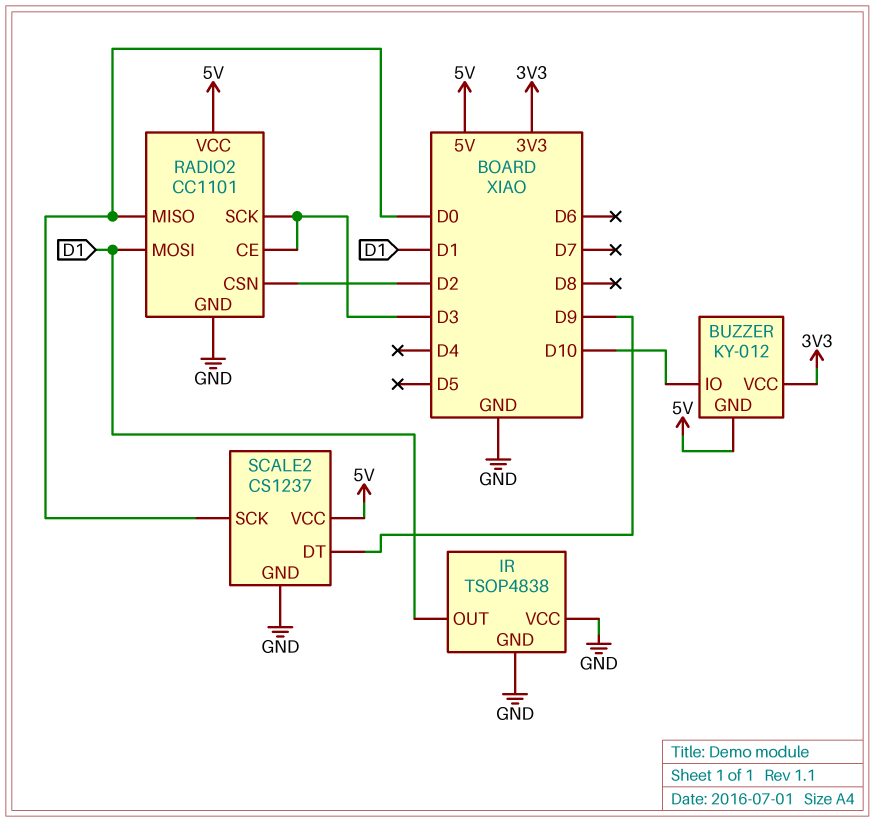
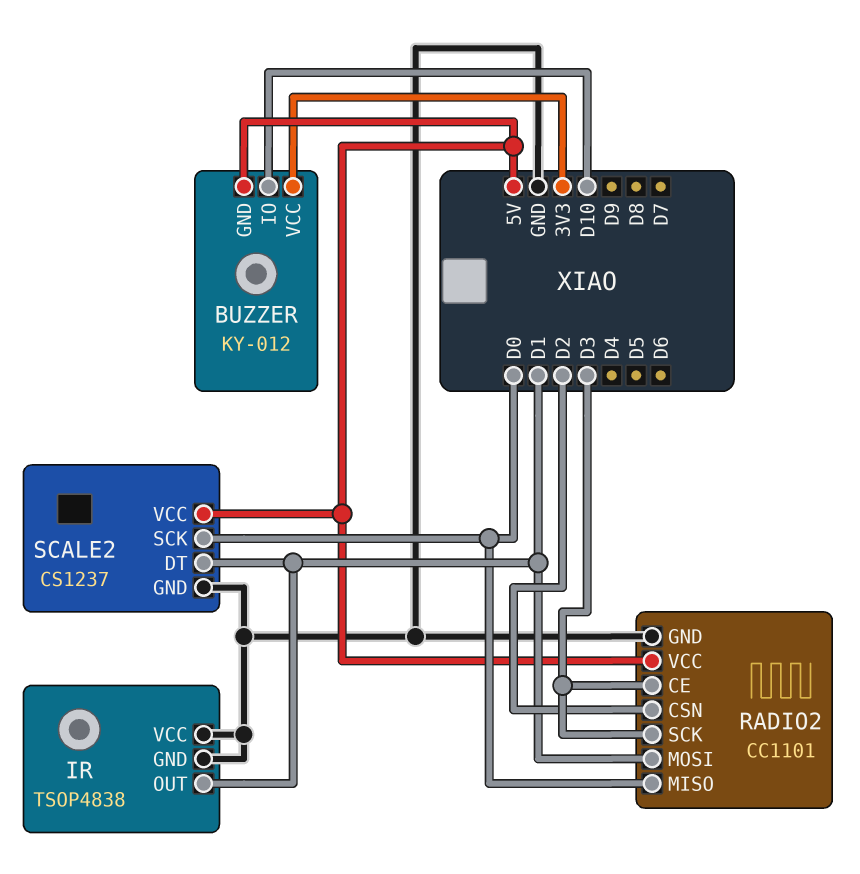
SCALE2 pin DT: D9 -> D1

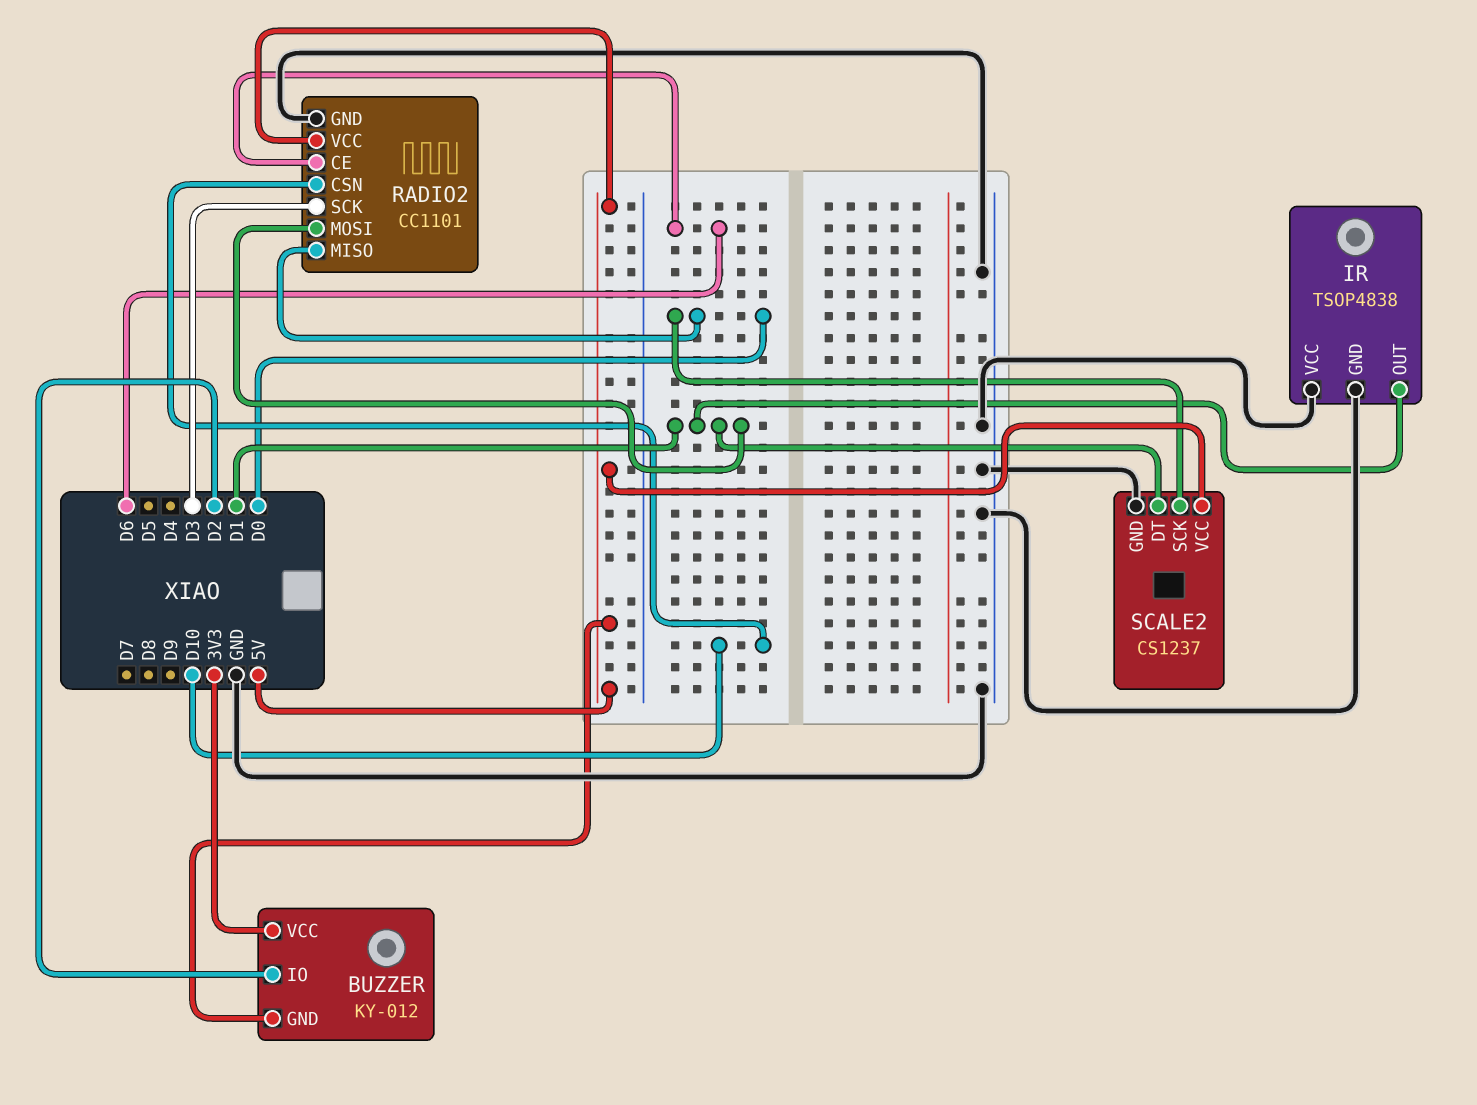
BUZZER pin IO: D10 -> D2
RADIO2 pin CE: D3 -> D6
RADIO2 pin CSN: D2 -> D10

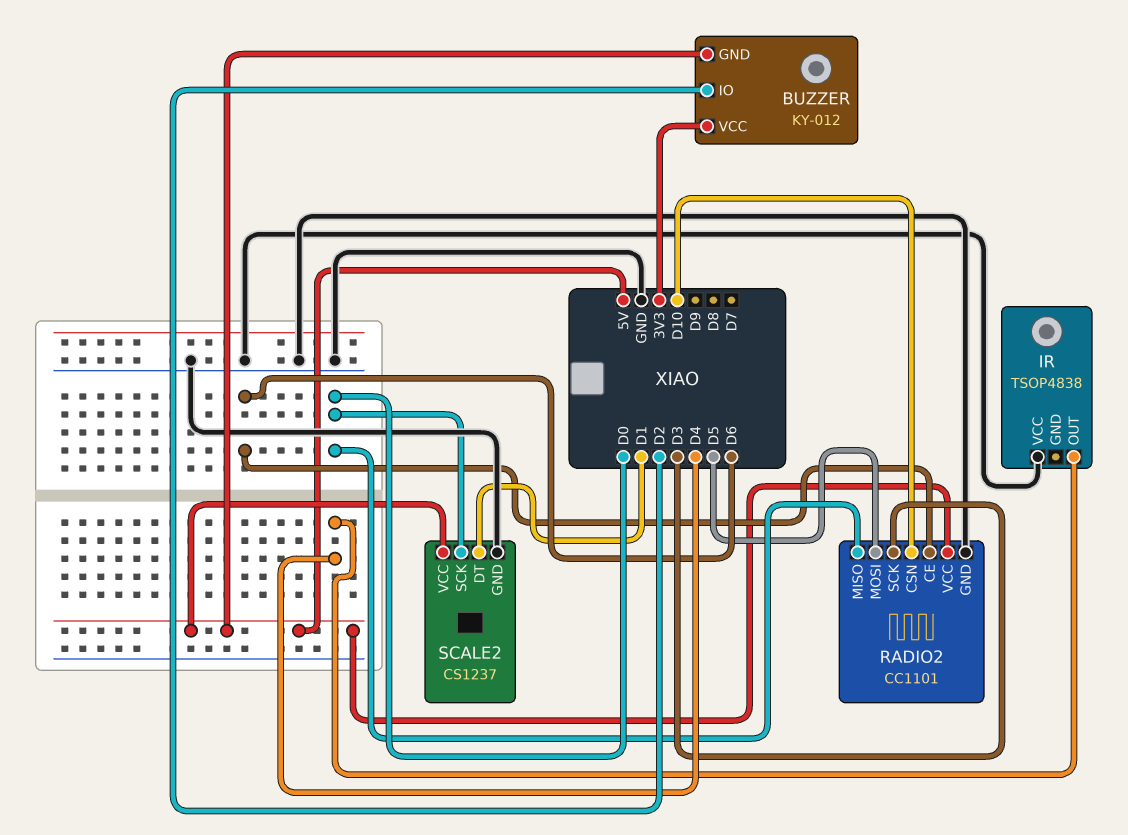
IR pin GND: GND -> none
IR pin OUT: D1 -> D4
RADIO2 pin MOSI: D1 -> D5

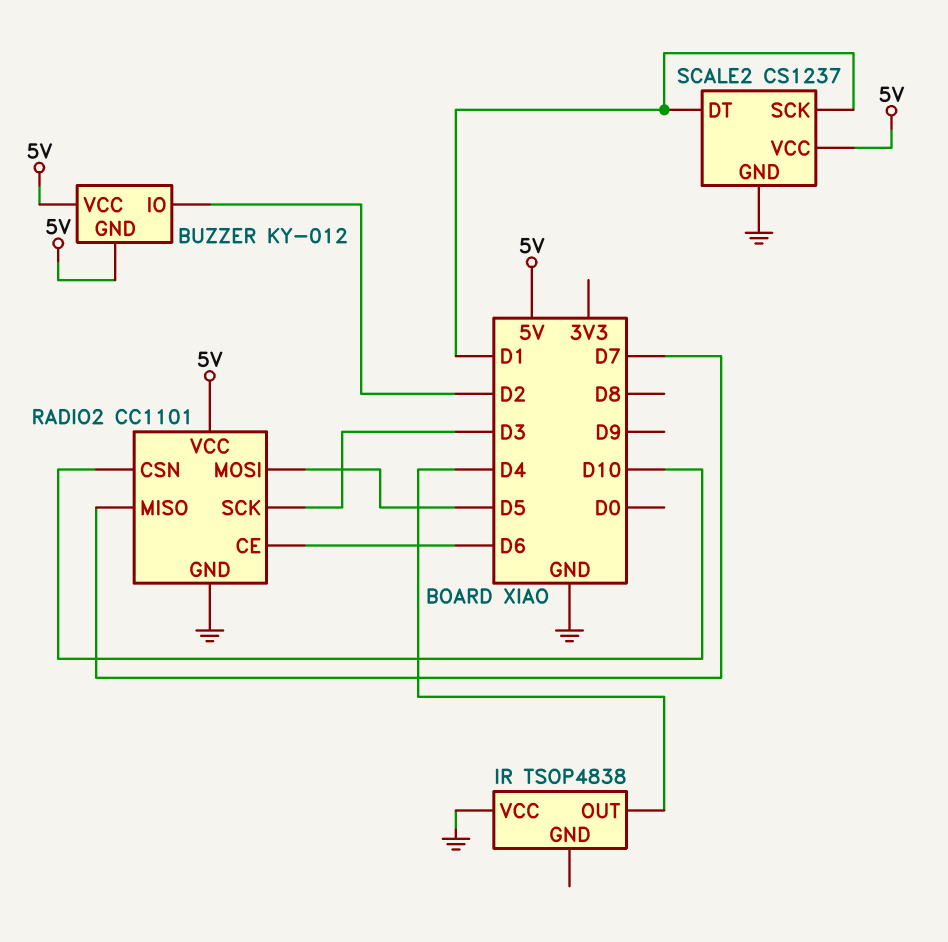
BUZZER pin VCC: 3V3 -> 5V
RADIO2 pin MISO: D0 -> D7
SCALE2 pin SCK: D0 -> D1

